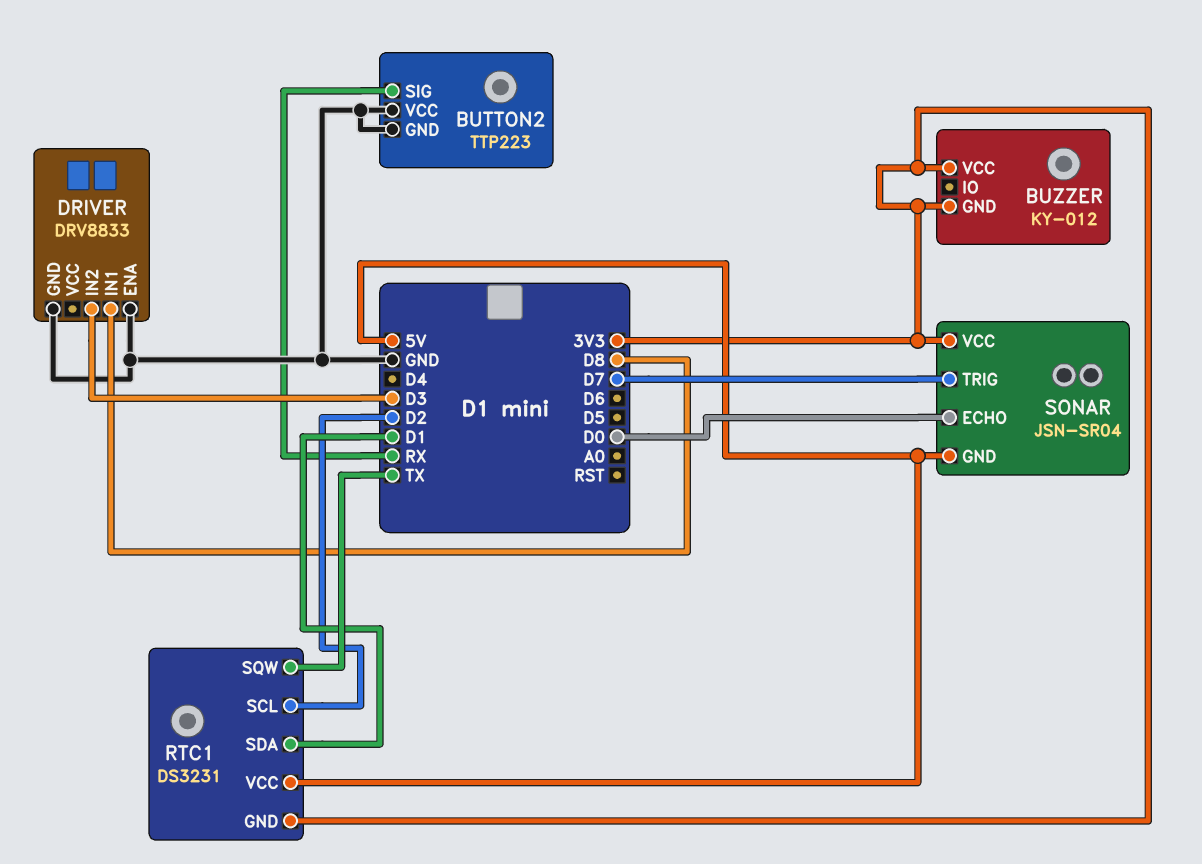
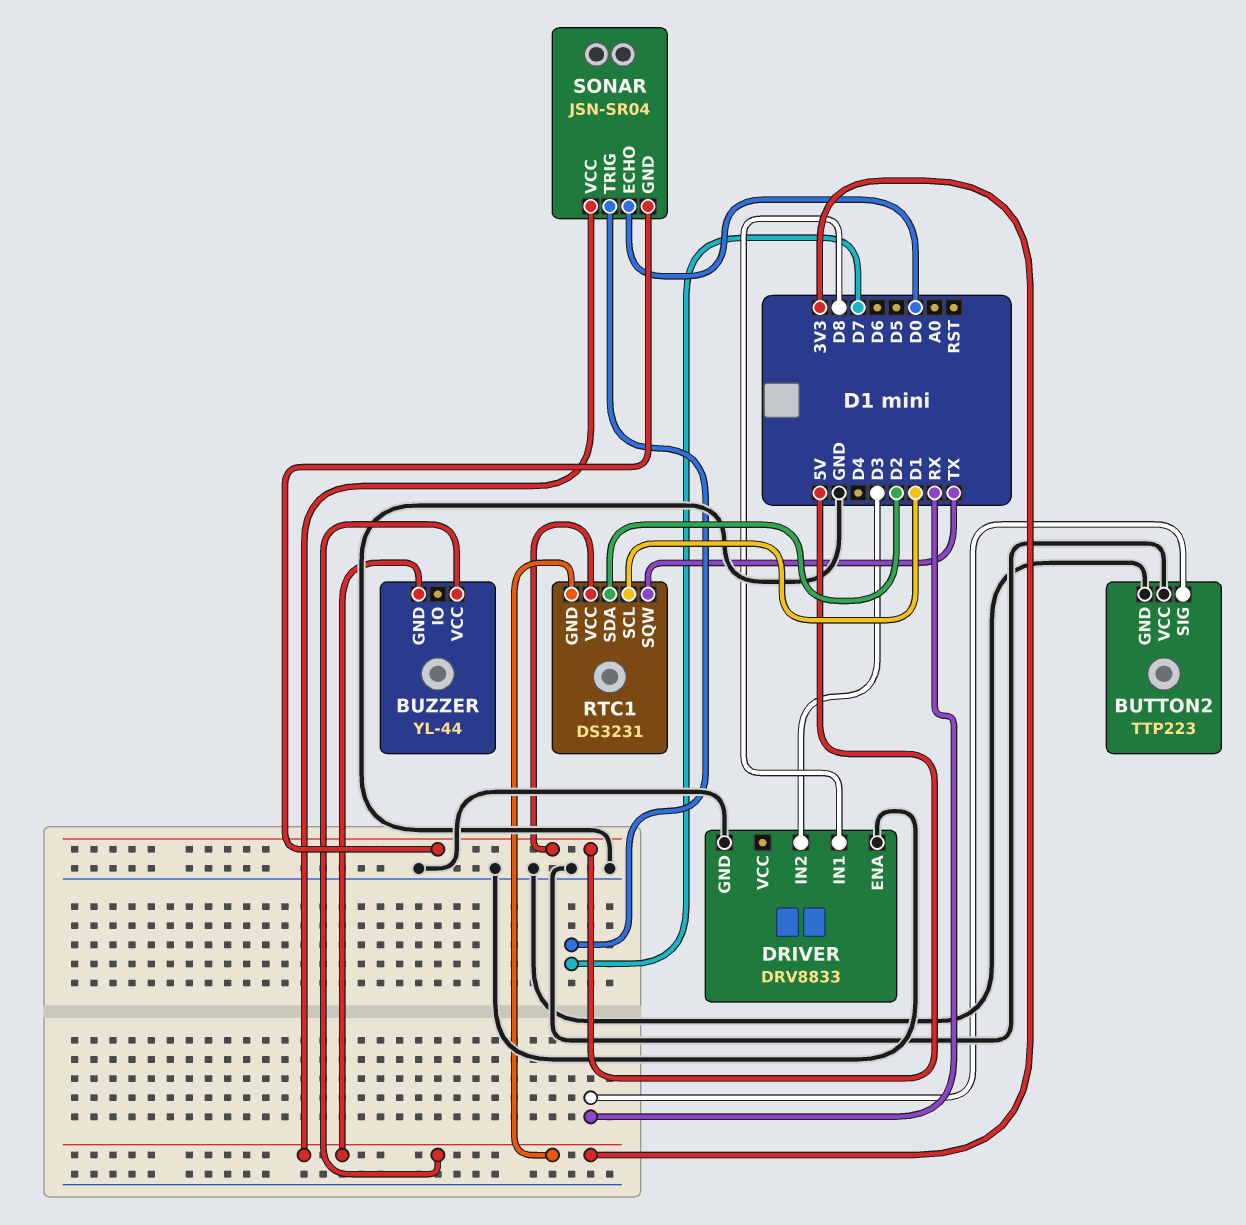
BUZZER: KY-012 -> YL-44
RTC1 pin SCL: D2 -> D1
RTC1 pin SDA: D1 -> D2

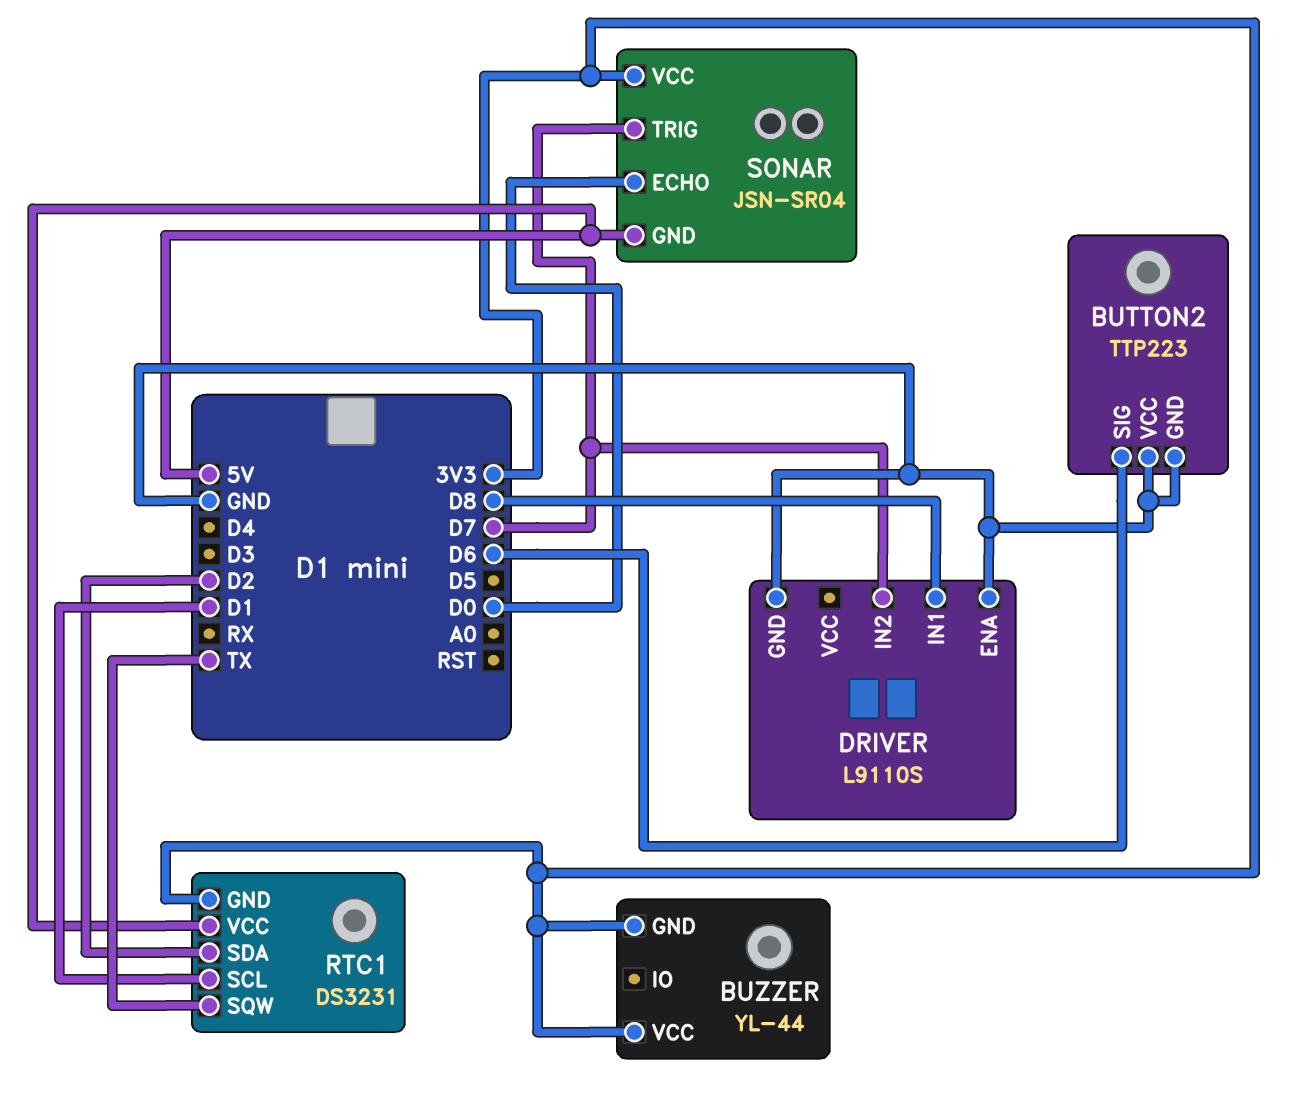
BUTTON2 pin SIG: RX -> D6
DRIVER: DRV8833 -> L9110S
DRIVER pin IN2: D3 -> D7

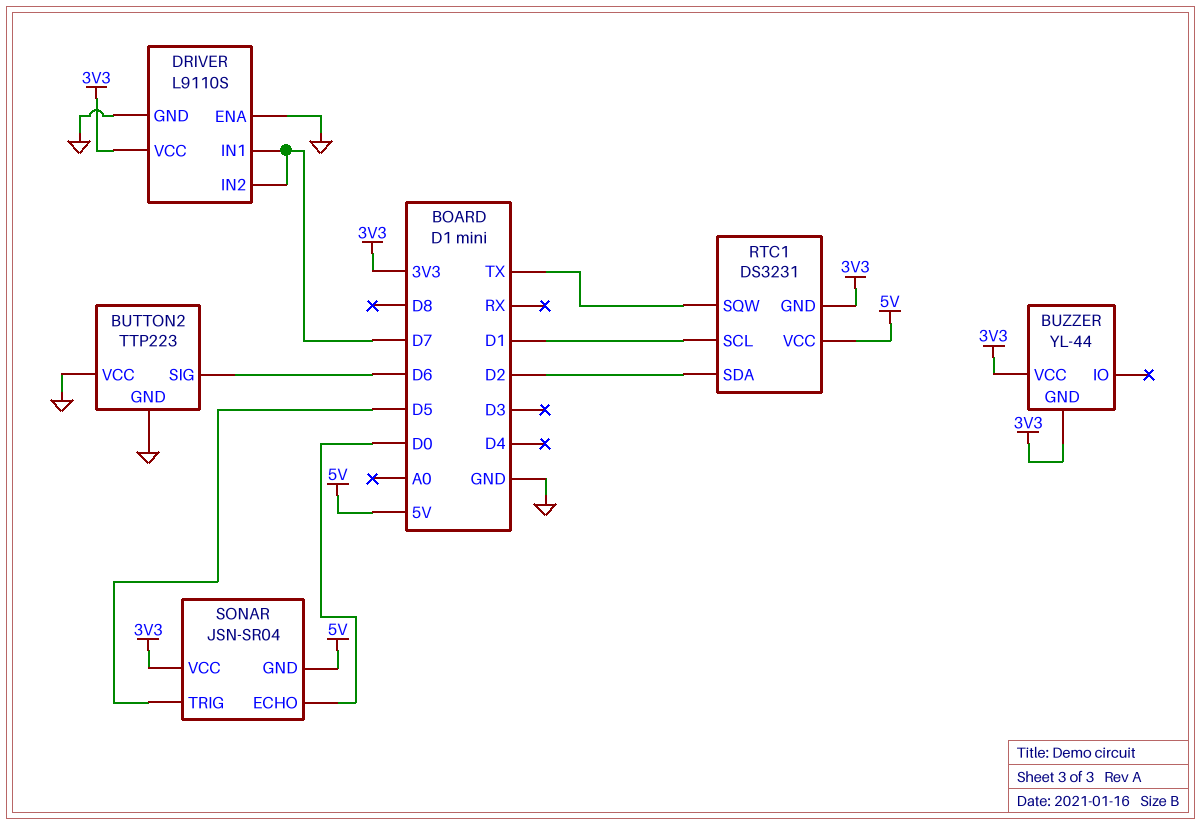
DRIVER pin IN1: D8 -> D7
DRIVER pin VCC: none -> 3V3
SONAR pin TRIG: D7 -> D5

